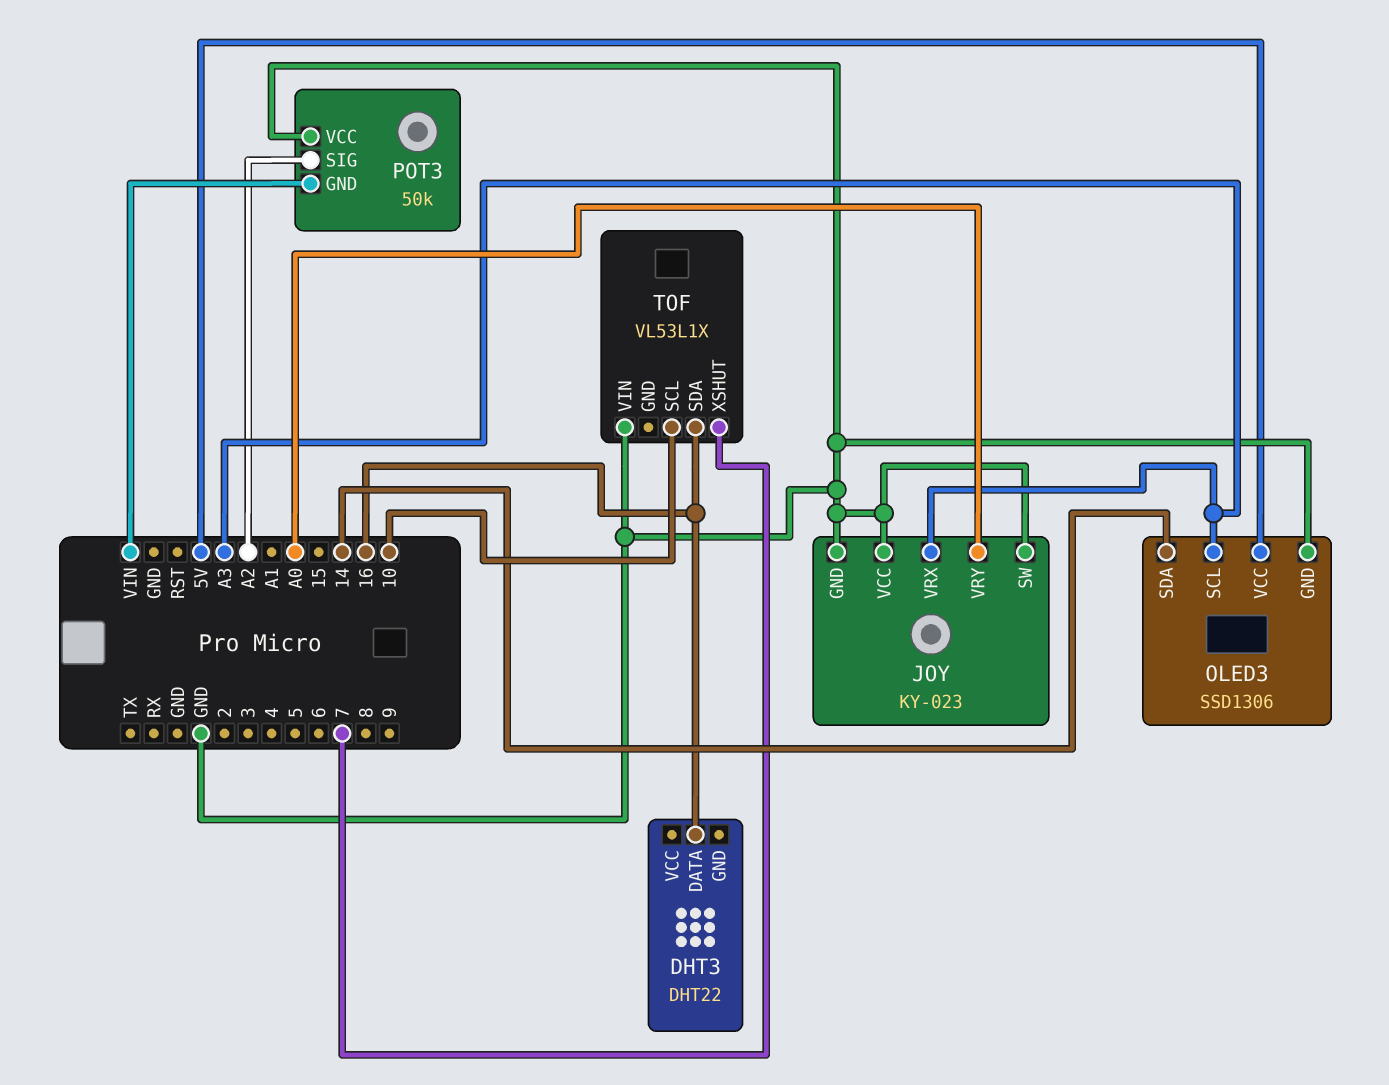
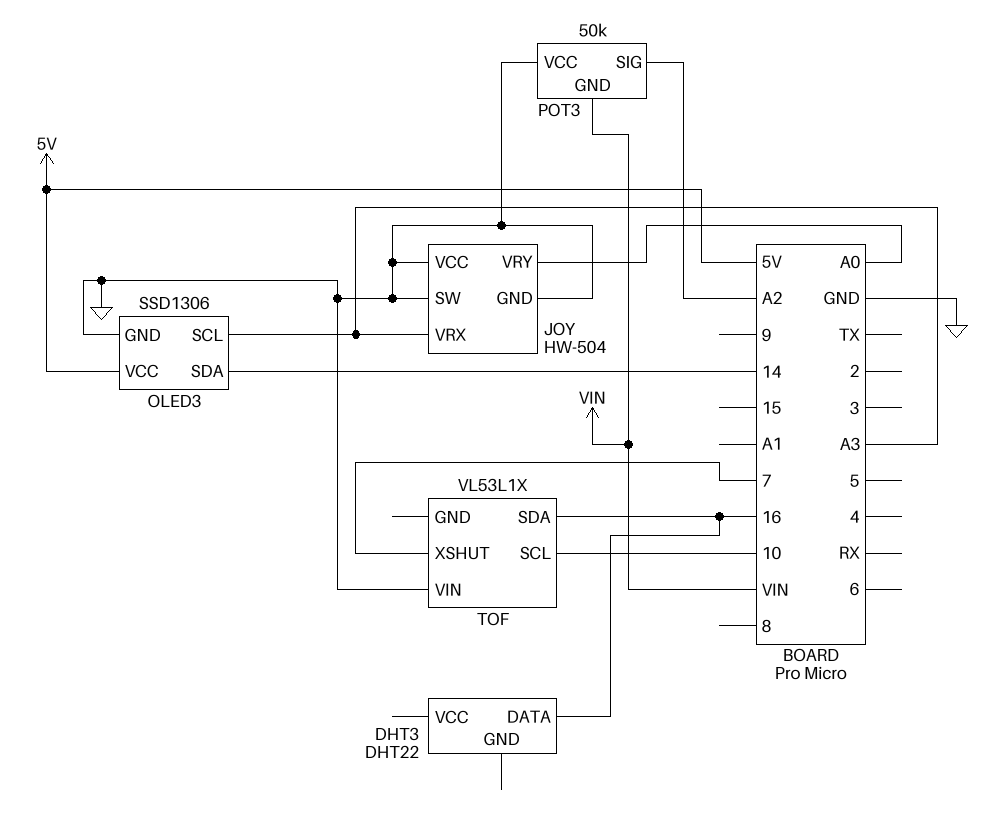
JOY: KY-023 -> HW-504

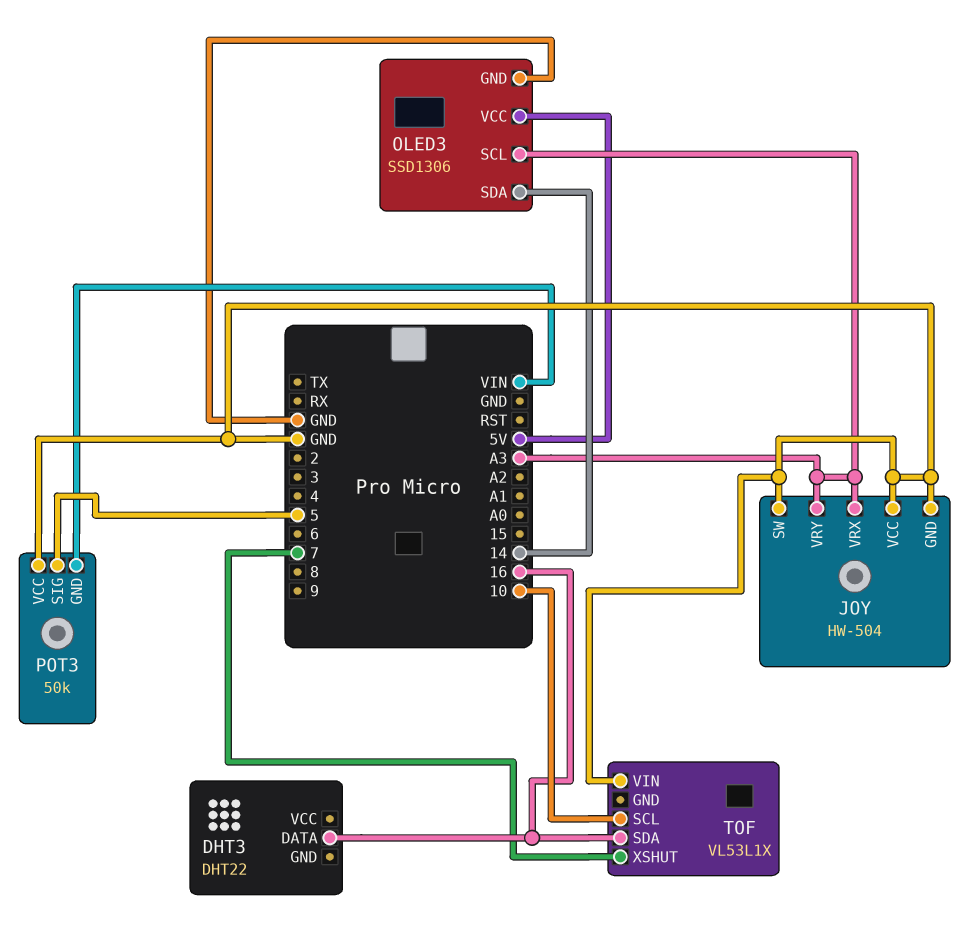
JOY pin VRY: A0 -> A3
POT3 pin SIG: A2 -> 5

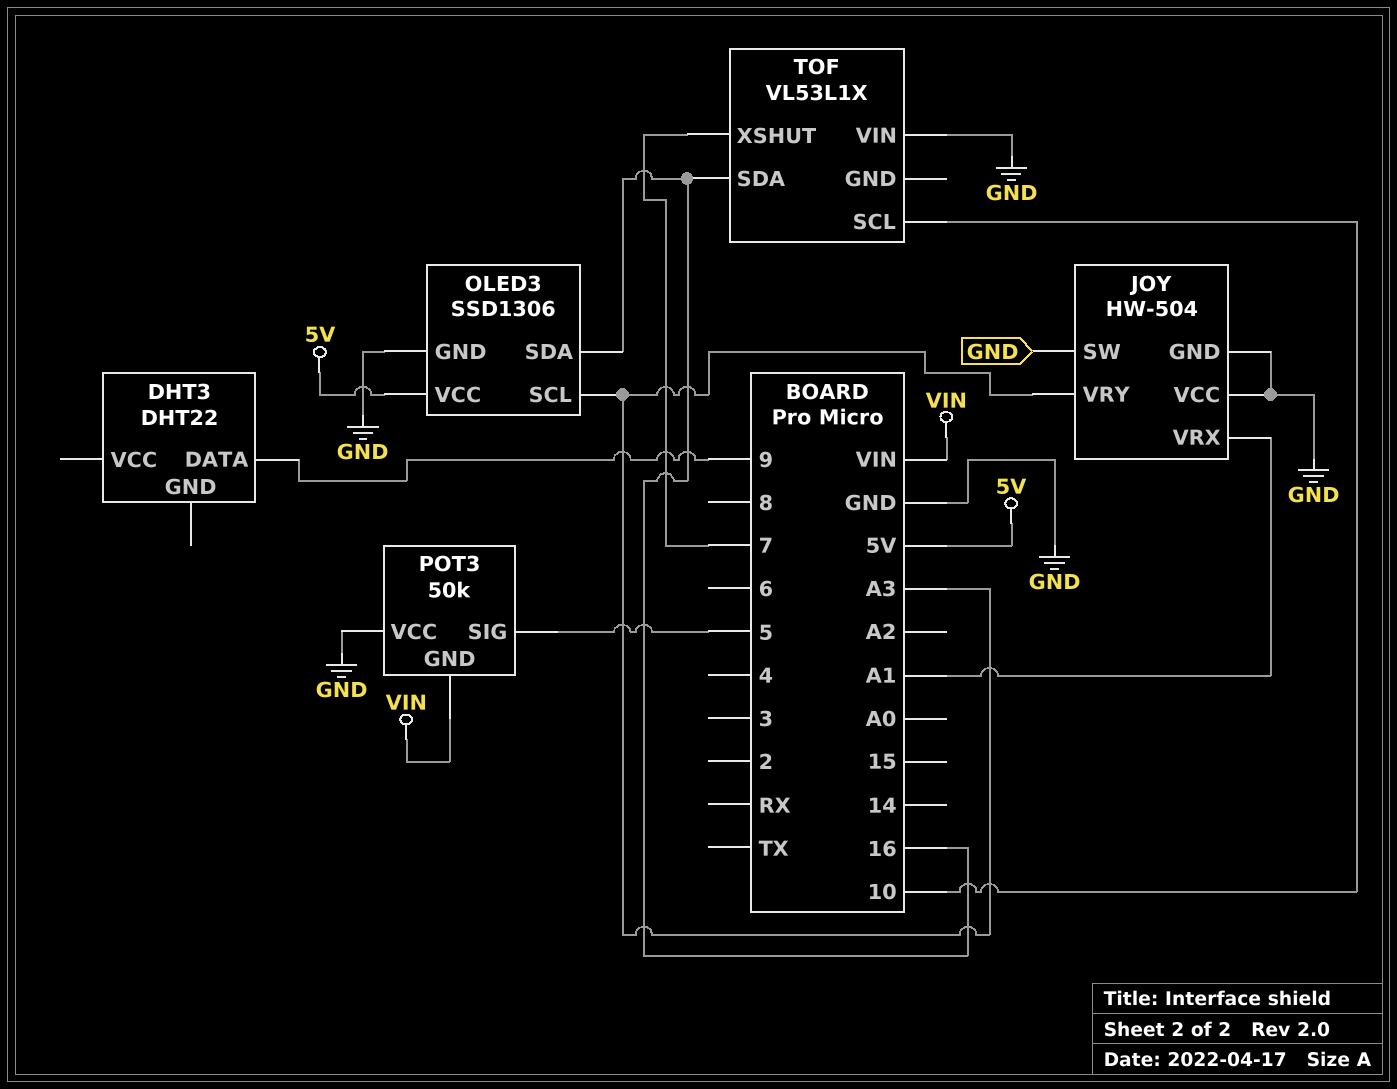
DHT3 pin DATA: 16 -> 9
JOY pin VRX: A3 -> A1
OLED3 pin SDA: 14 -> 16

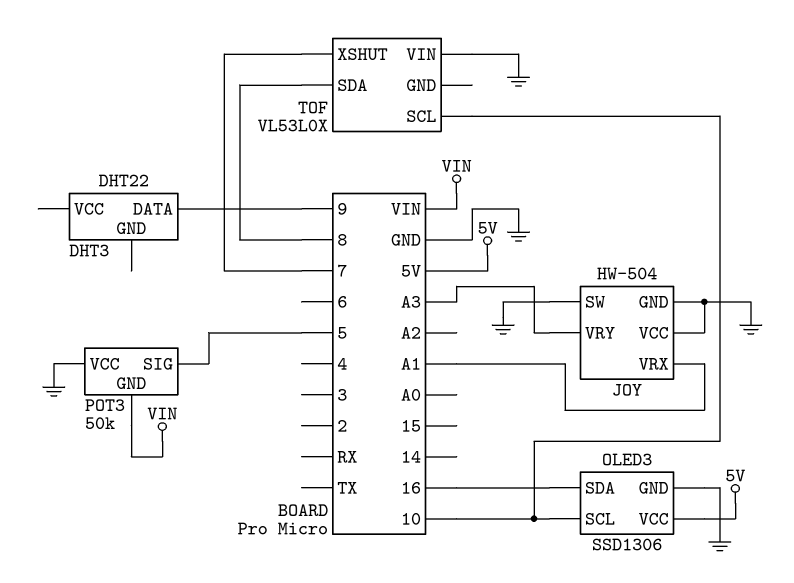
OLED3 pin SCL: A3 -> 10
TOF: VL53L1X -> VL53L0X
TOF pin SDA: 16 -> 8

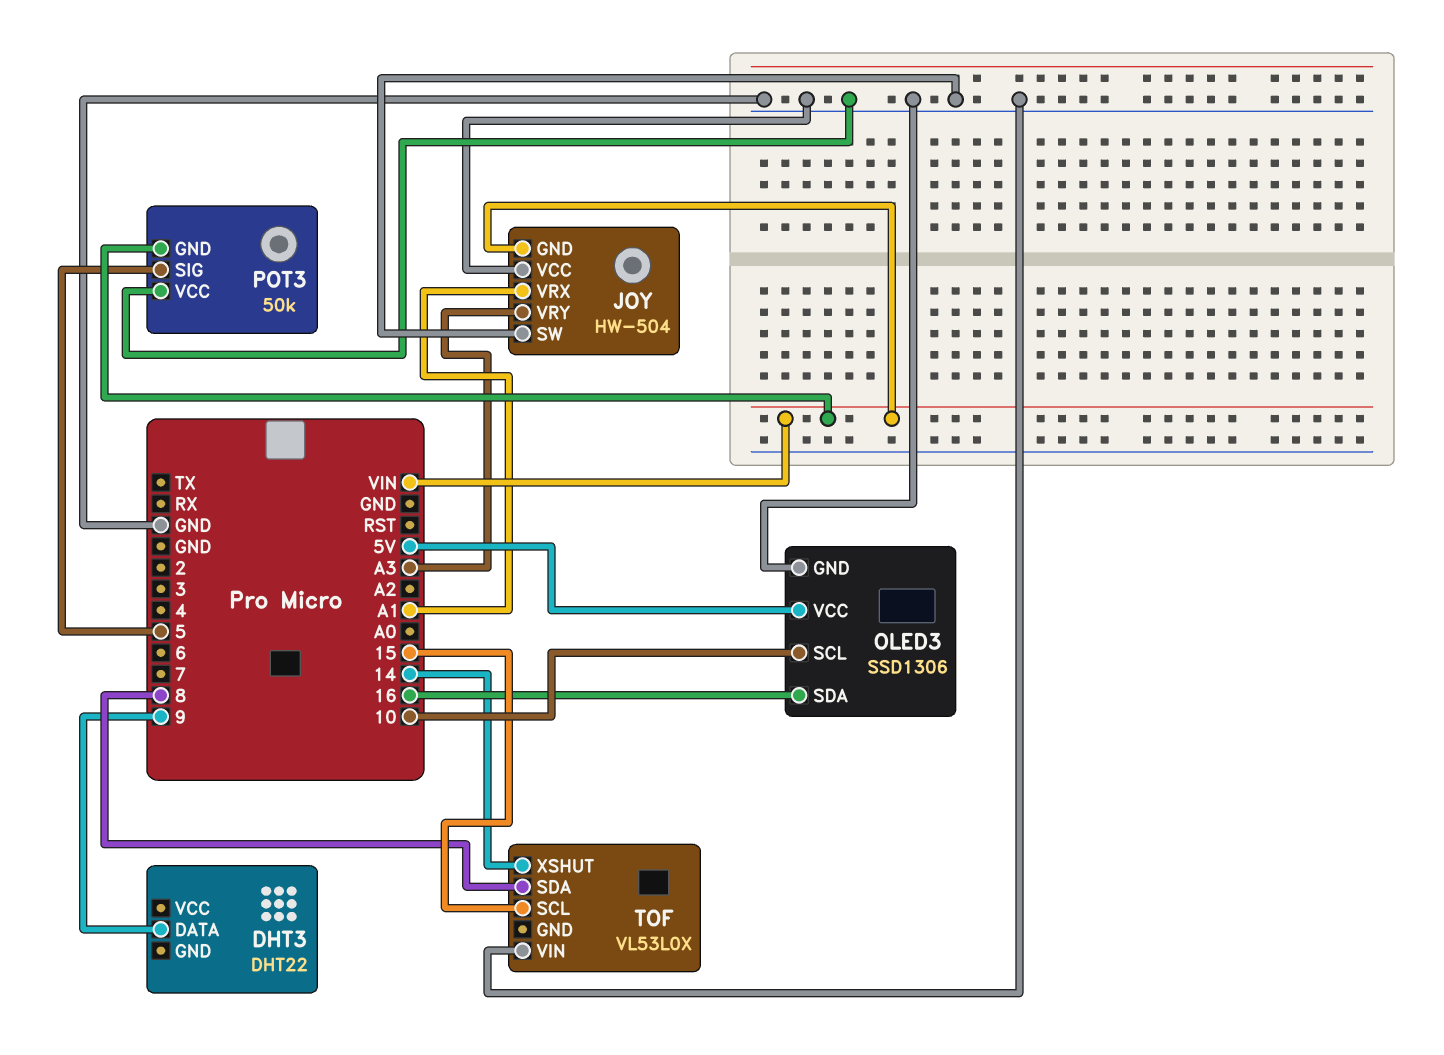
JOY pin GND: GND -> VIN
TOF pin SCL: 10 -> 15
TOF pin XSHUT: 7 -> 14

